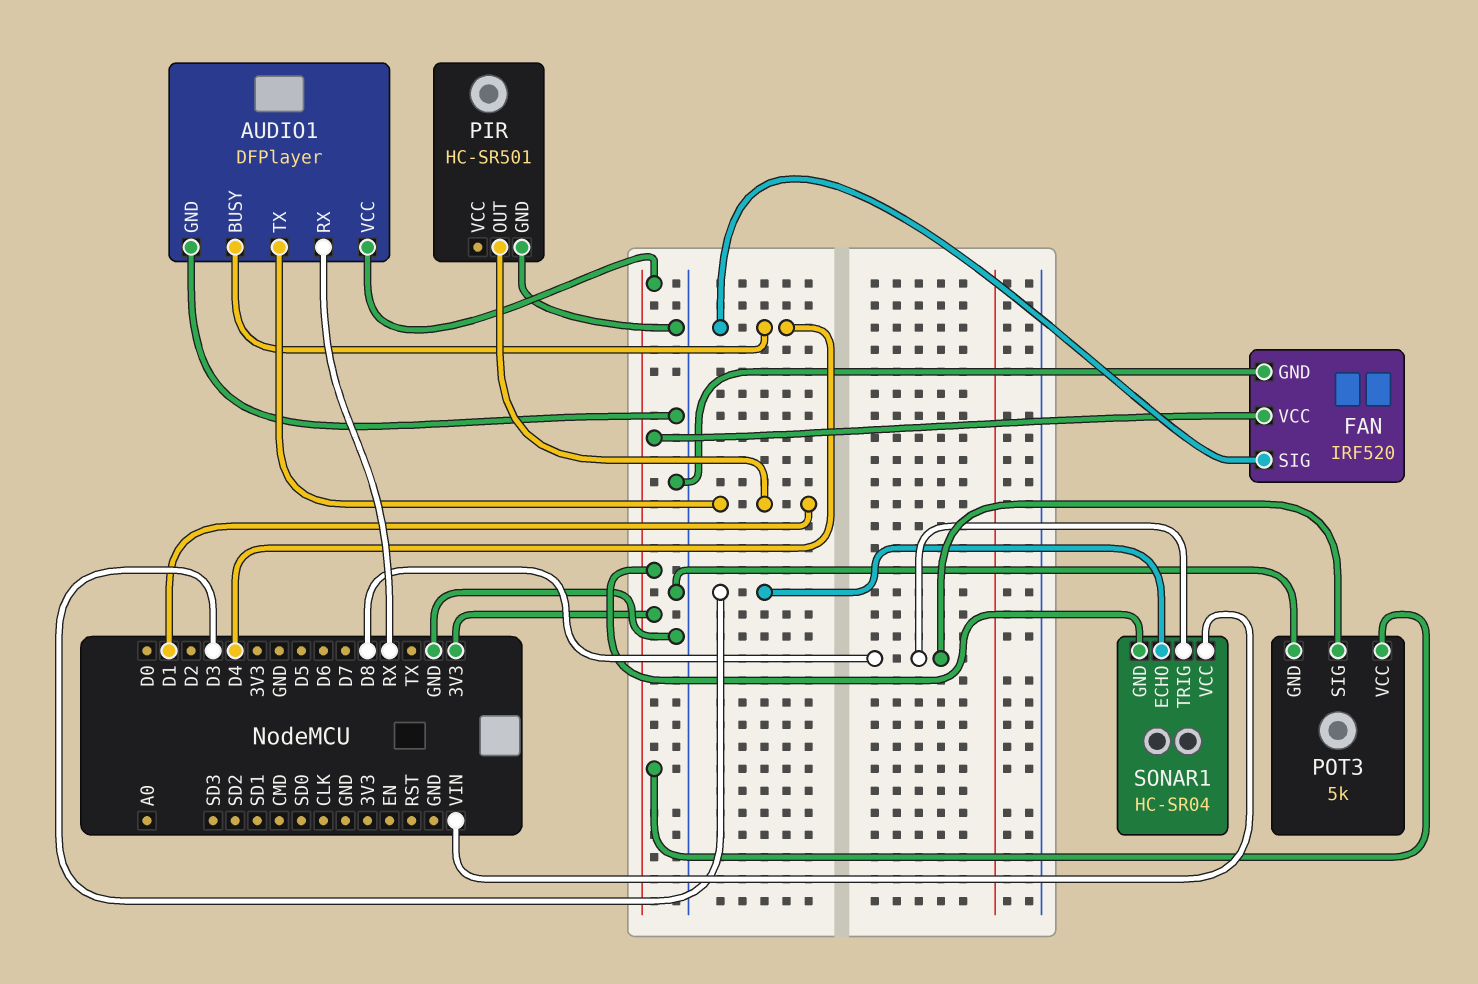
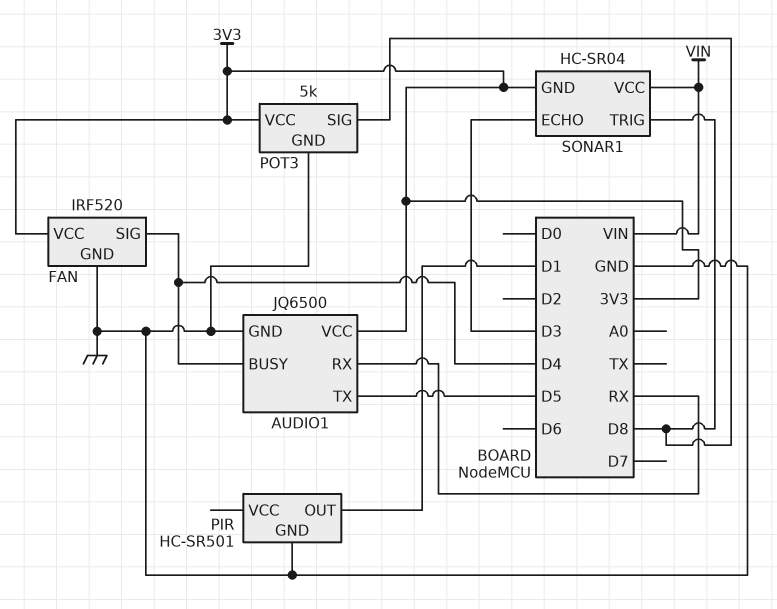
AUDIO1: DFPlayer -> JQ6500
AUDIO1 pin TX: D1 -> D5

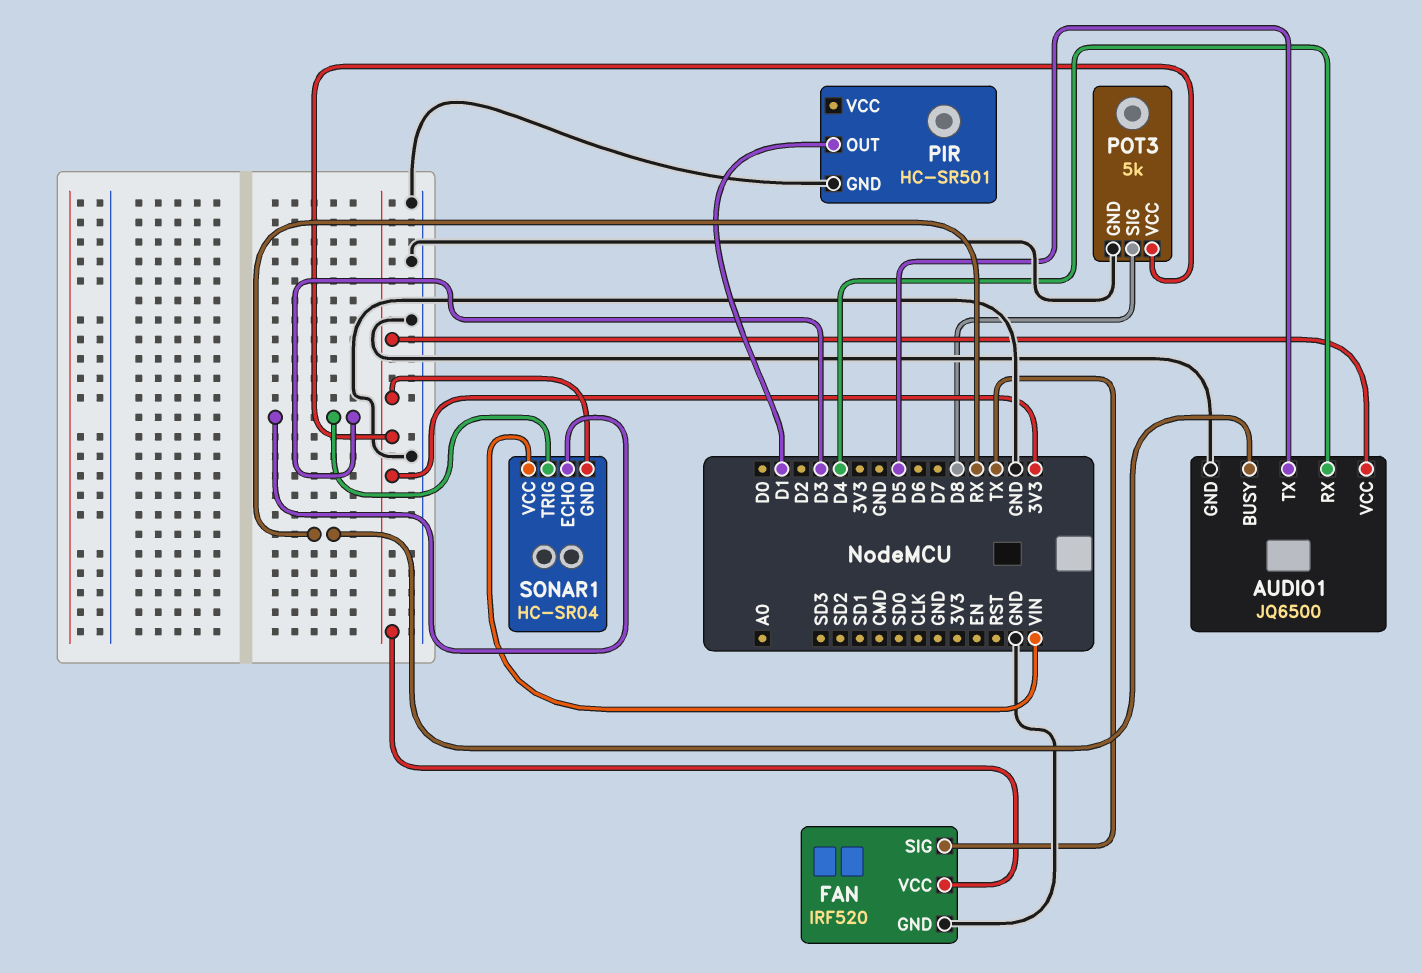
AUDIO1 pin BUSY: D4 -> RX
AUDIO1 pin RX: RX -> D4
FAN pin SIG: D4 -> TX
SONAR1 pin TRIG: D8 -> D3

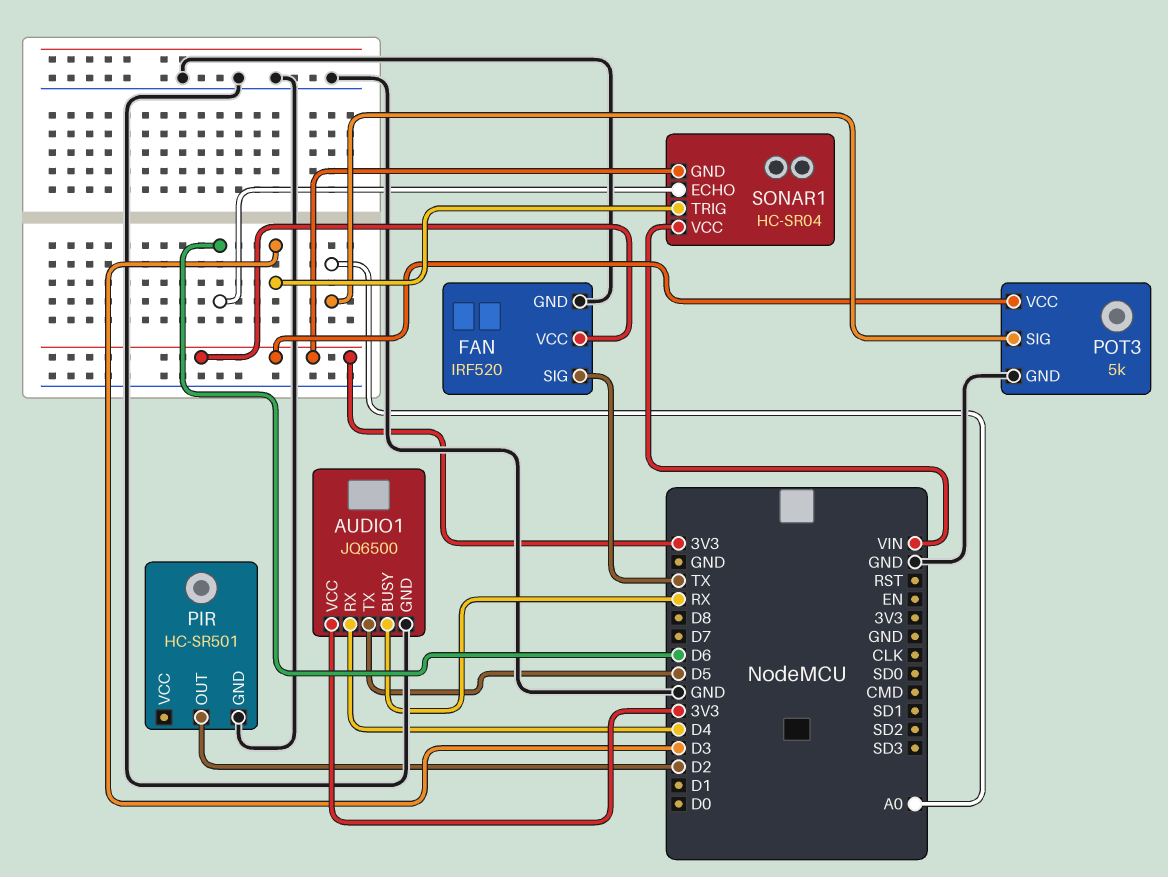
PIR pin OUT: D1 -> D2
POT3 pin SIG: D8 -> A0
SONAR1 pin ECHO: D3 -> D6

